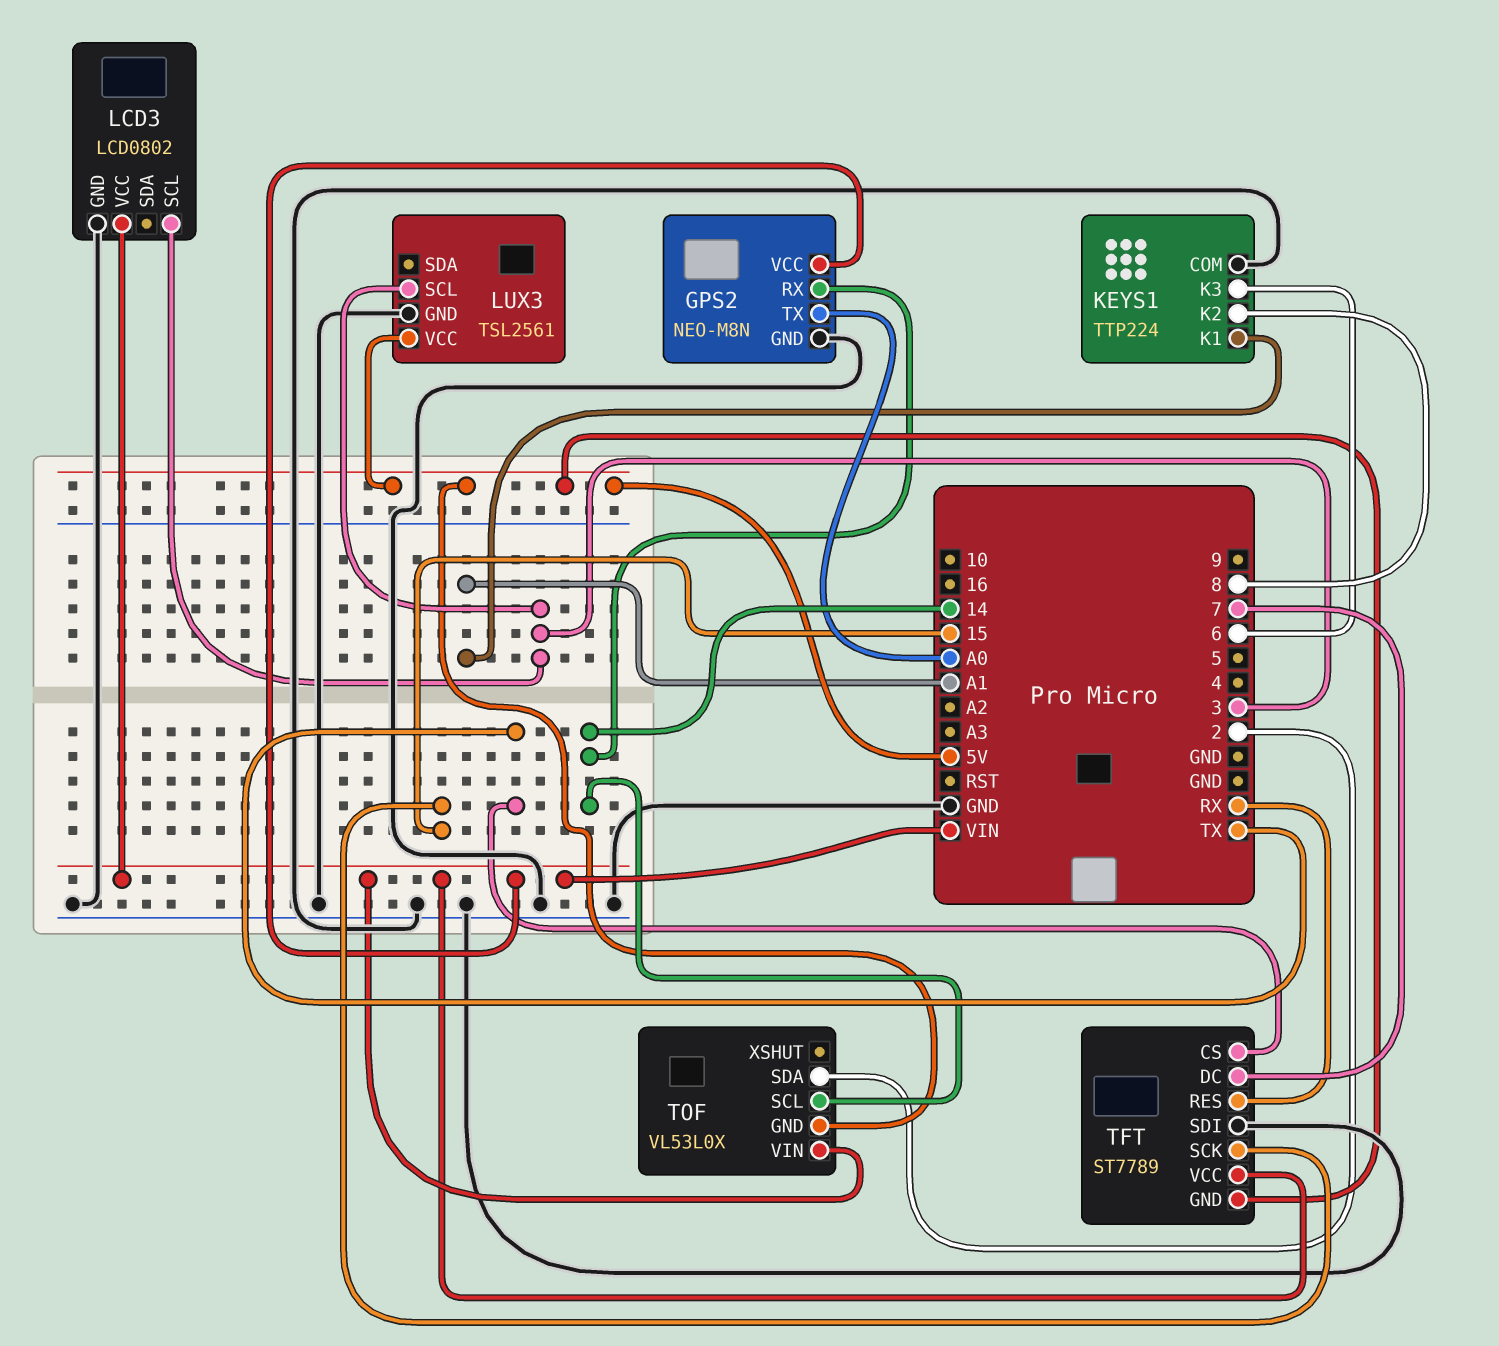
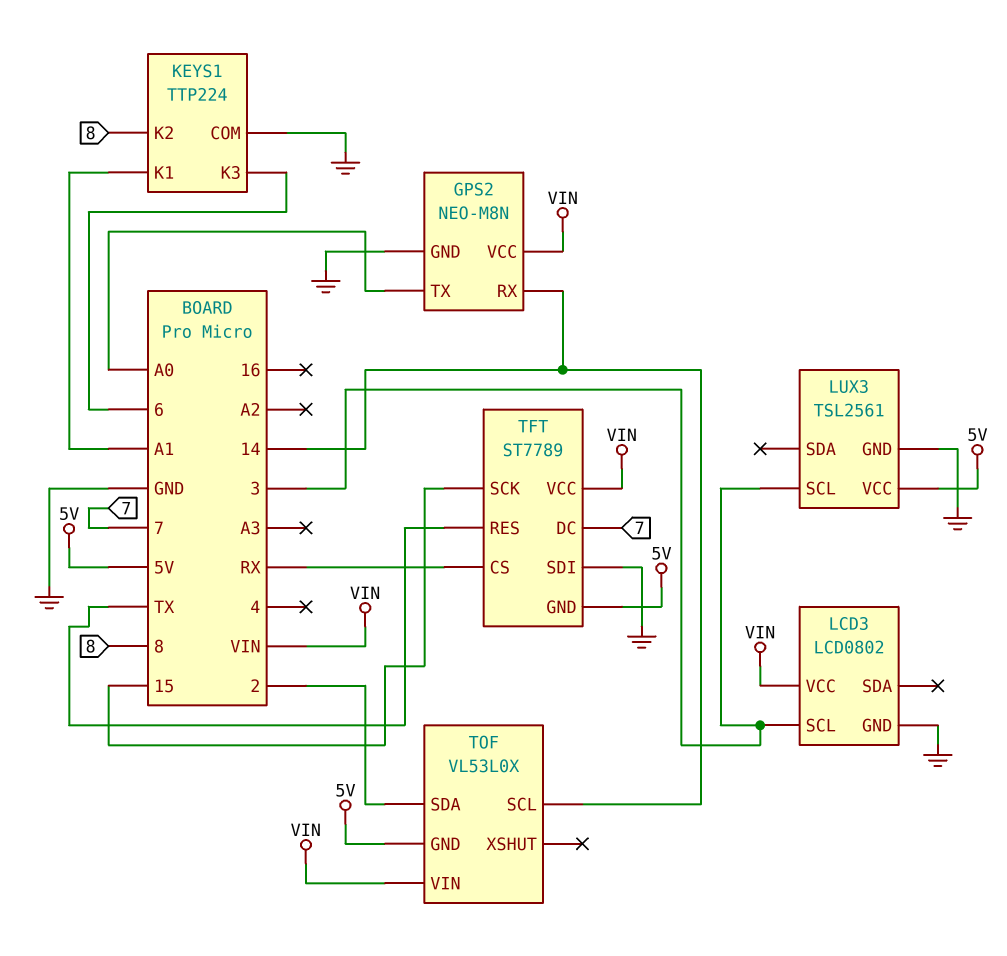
TFT pin CS: TX -> RX
TFT pin RES: RX -> TX

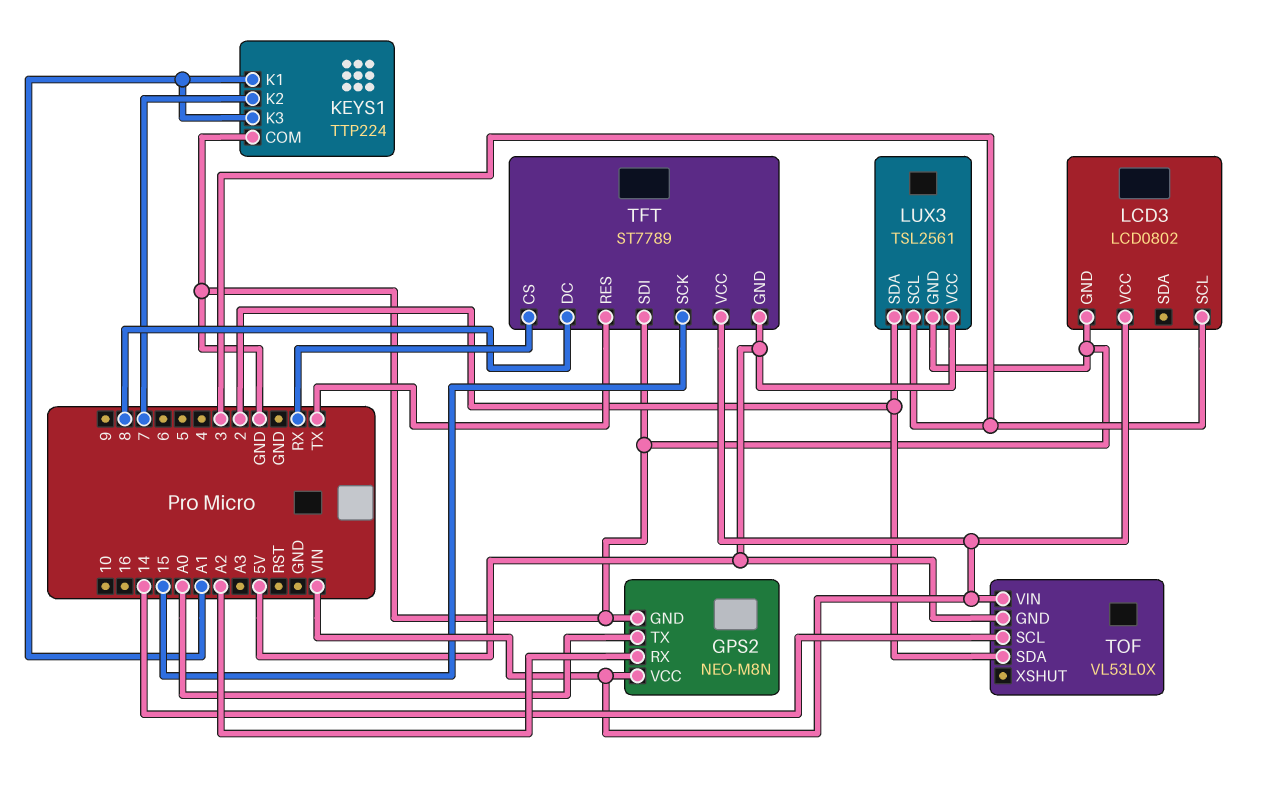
GPS2 pin RX: 14 -> A2
KEYS1 pin K2: 8 -> 7
KEYS1 pin K3: 6 -> A1
LUX3 pin SDA: none -> 2
TFT pin DC: 7 -> 8

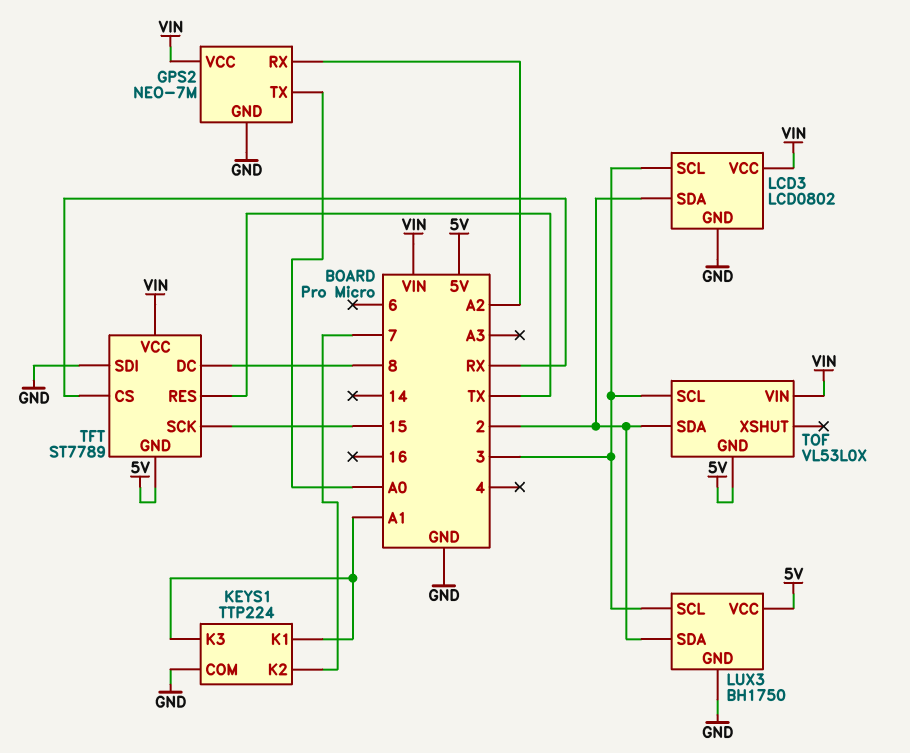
GPS2: NEO-M8N -> NEO-7M
LCD3 pin SDA: none -> 2
LUX3: TSL2561 -> BH1750
TOF pin SCL: 14 -> 3

